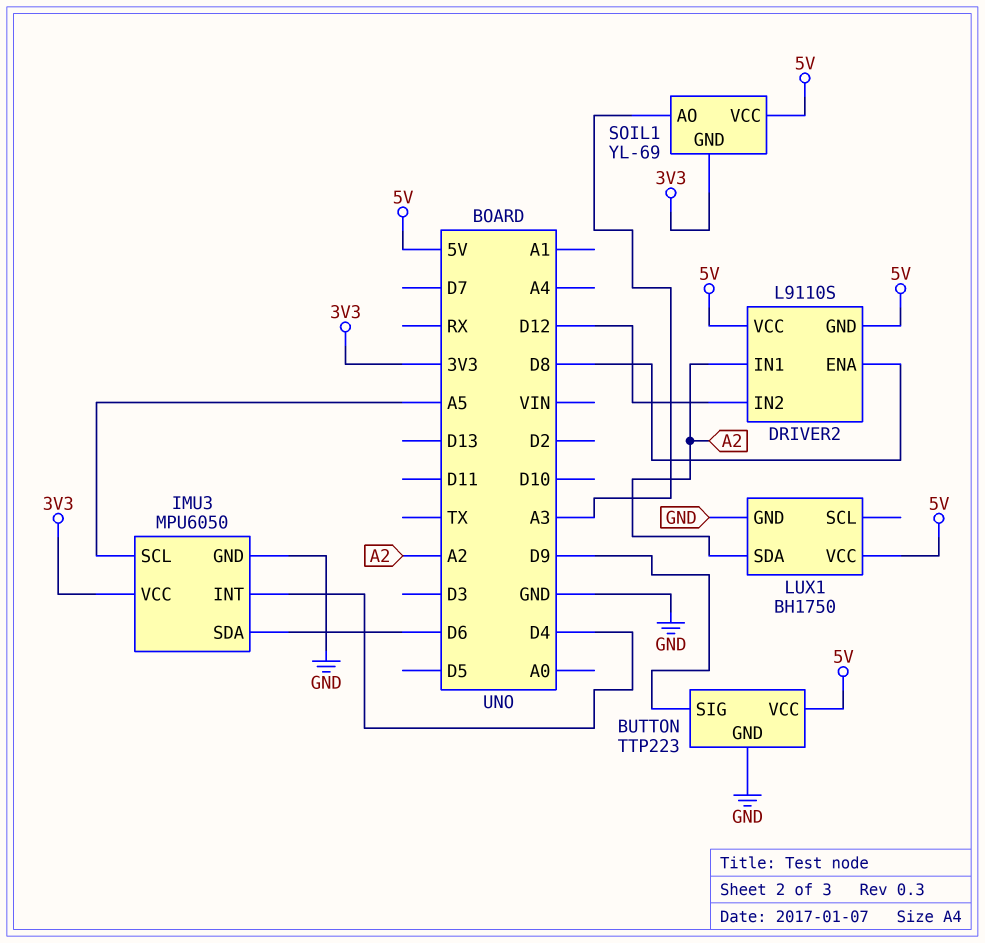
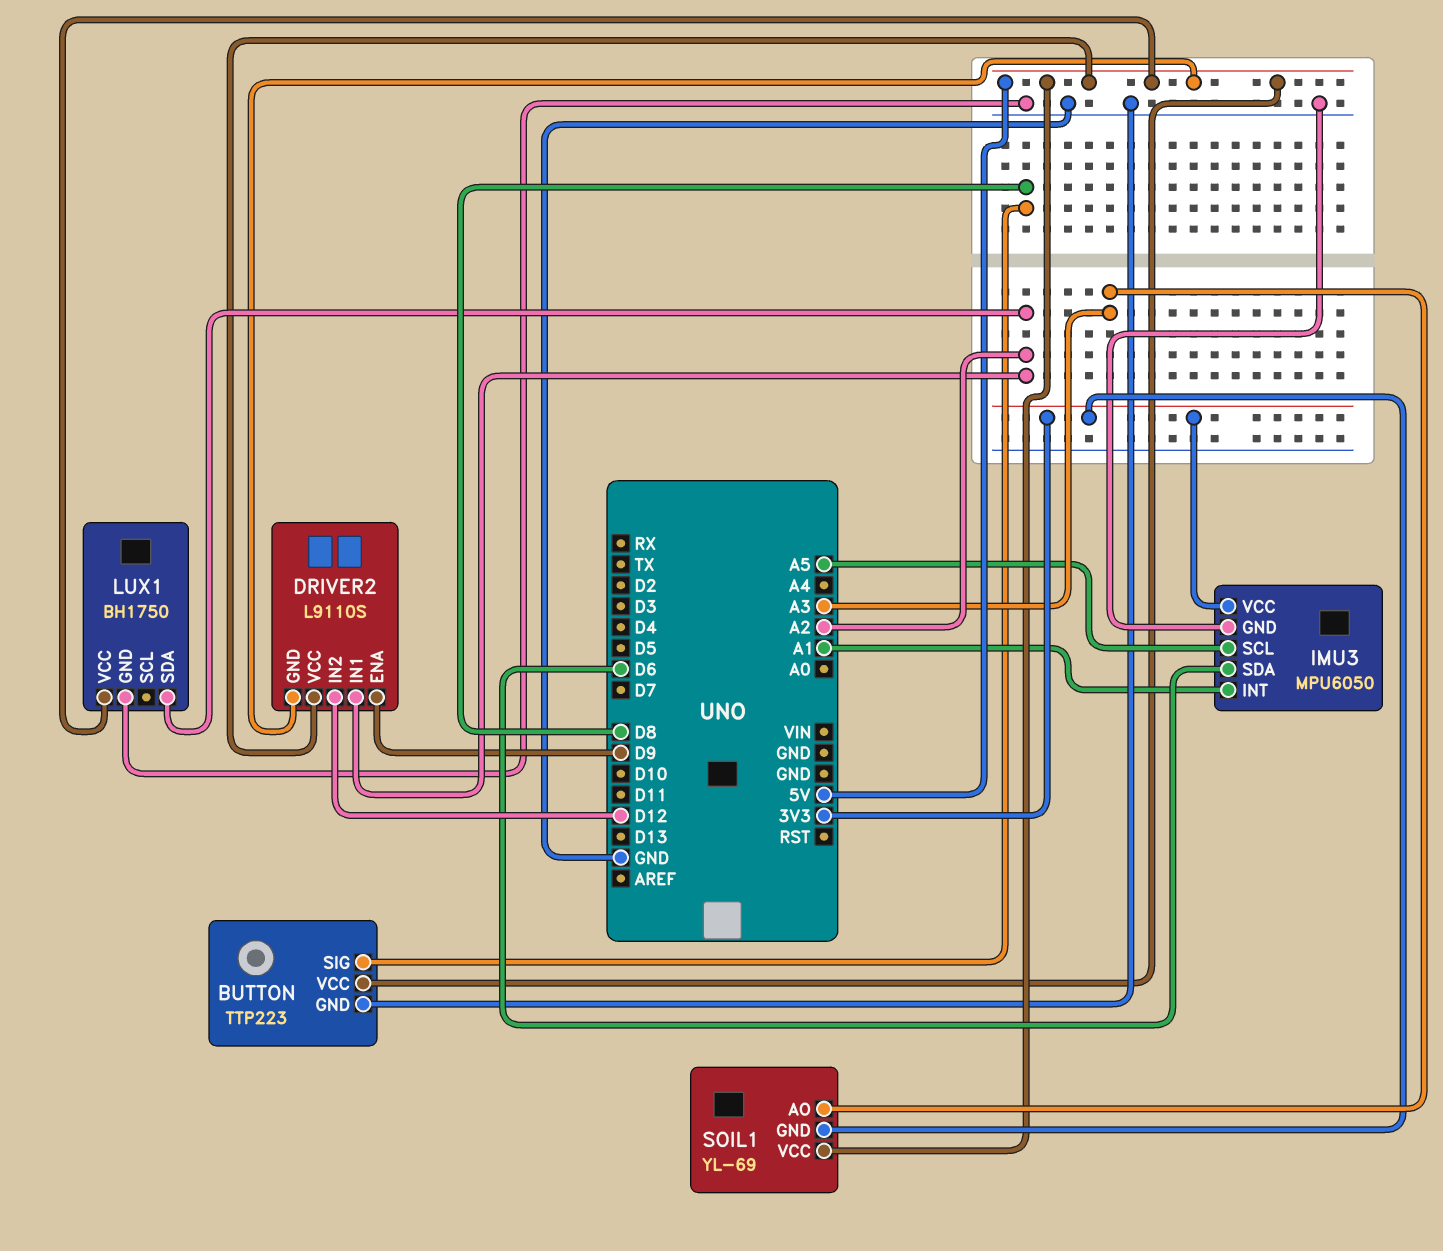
BUTTON pin SIG: D9 -> D8
DRIVER2 pin ENA: D8 -> D9
IMU3 pin INT: D4 -> A1

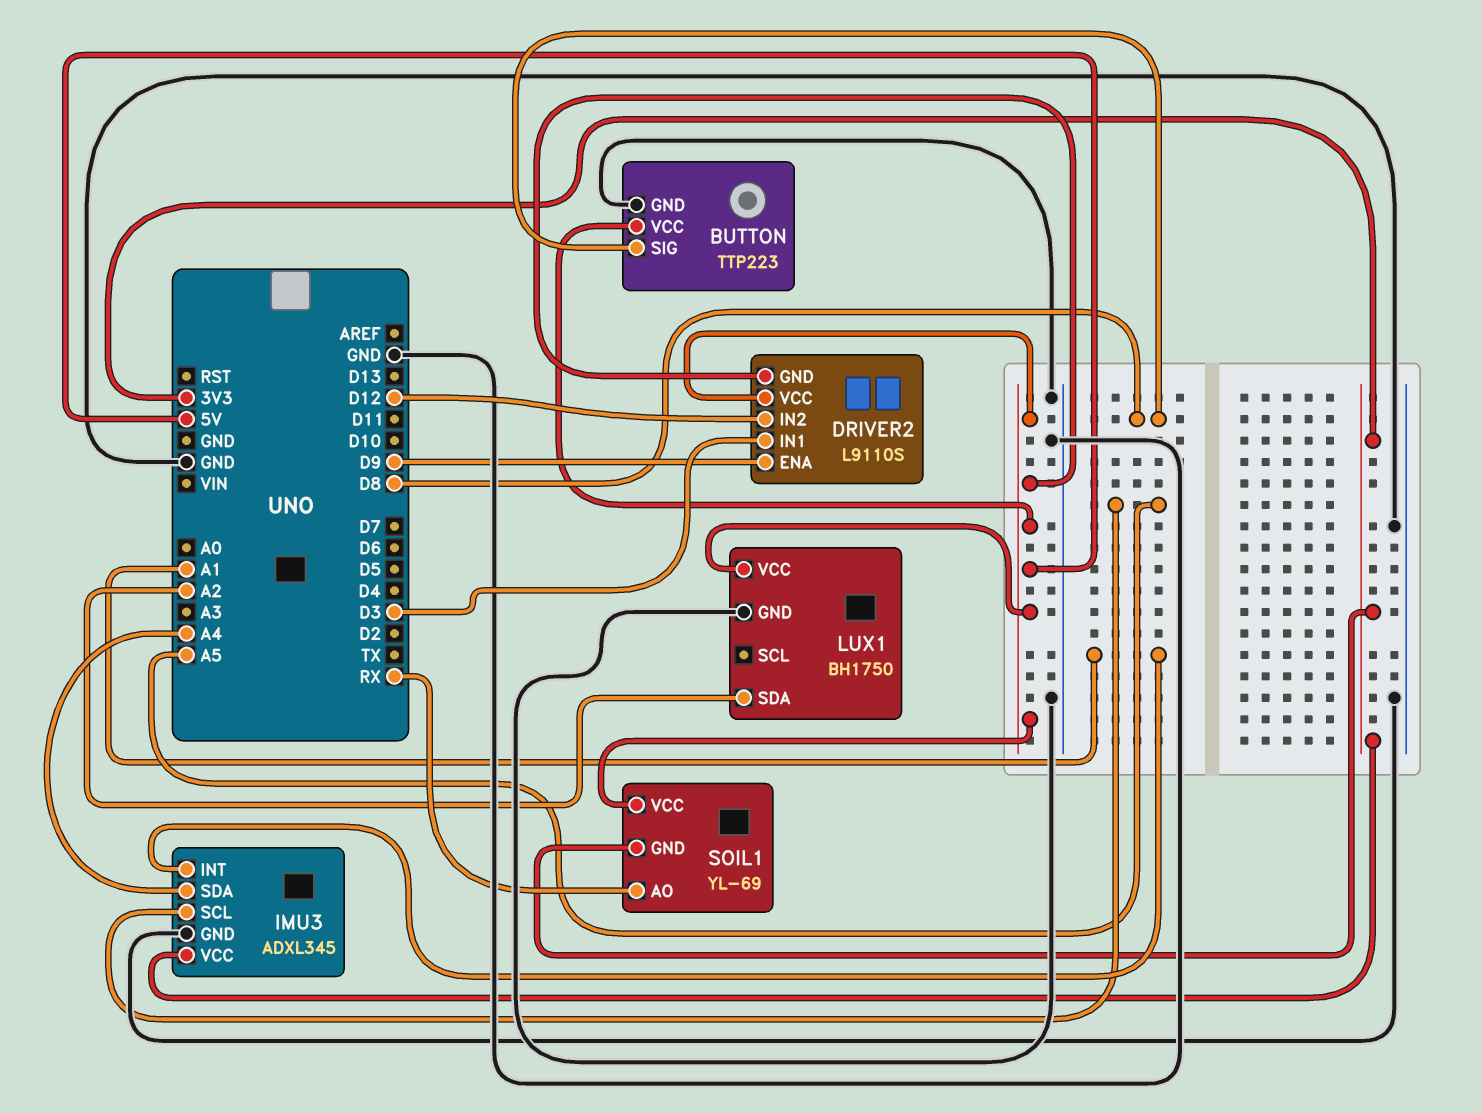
DRIVER2 pin IN1: A2 -> D3
IMU3: MPU6050 -> ADXL345
IMU3 pin SDA: D6 -> A4
SOIL1 pin AO: A3 -> RX

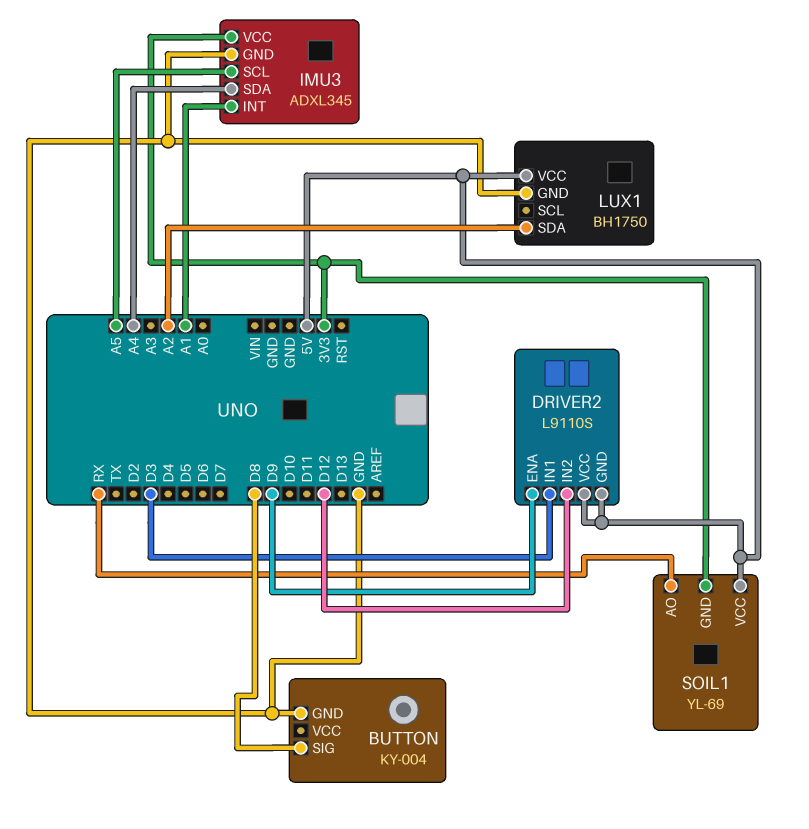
BUTTON: TTP223 -> KY-004
BUTTON pin VCC: 5V -> none

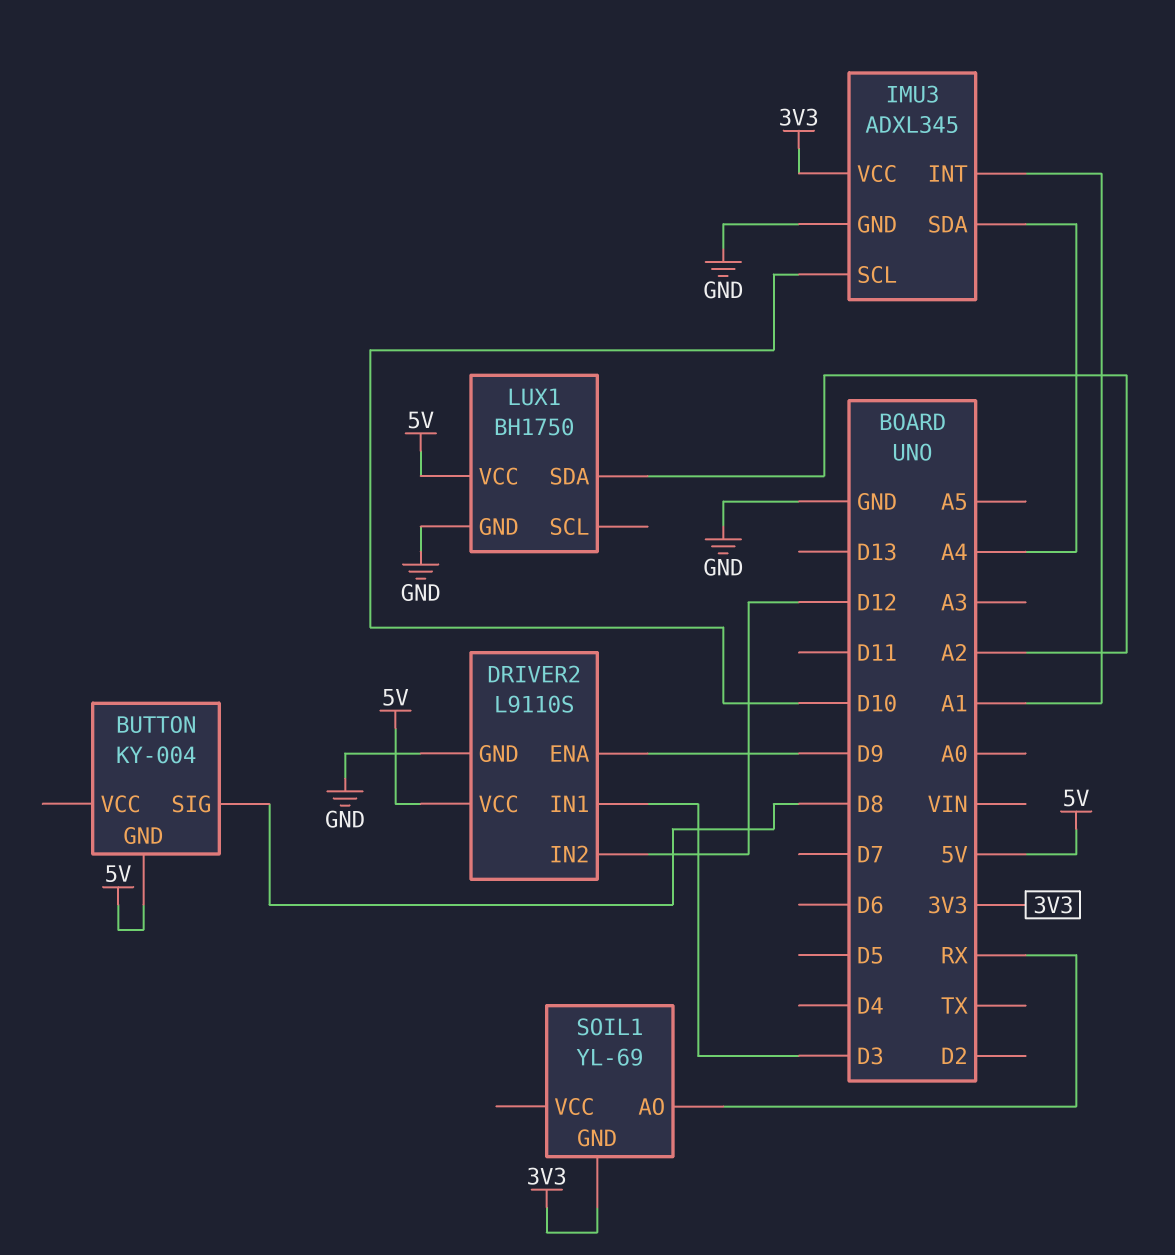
BUTTON pin GND: GND -> 5V
DRIVER2 pin GND: 5V -> GND
IMU3 pin SCL: A5 -> D10
SOIL1 pin VCC: 5V -> none

